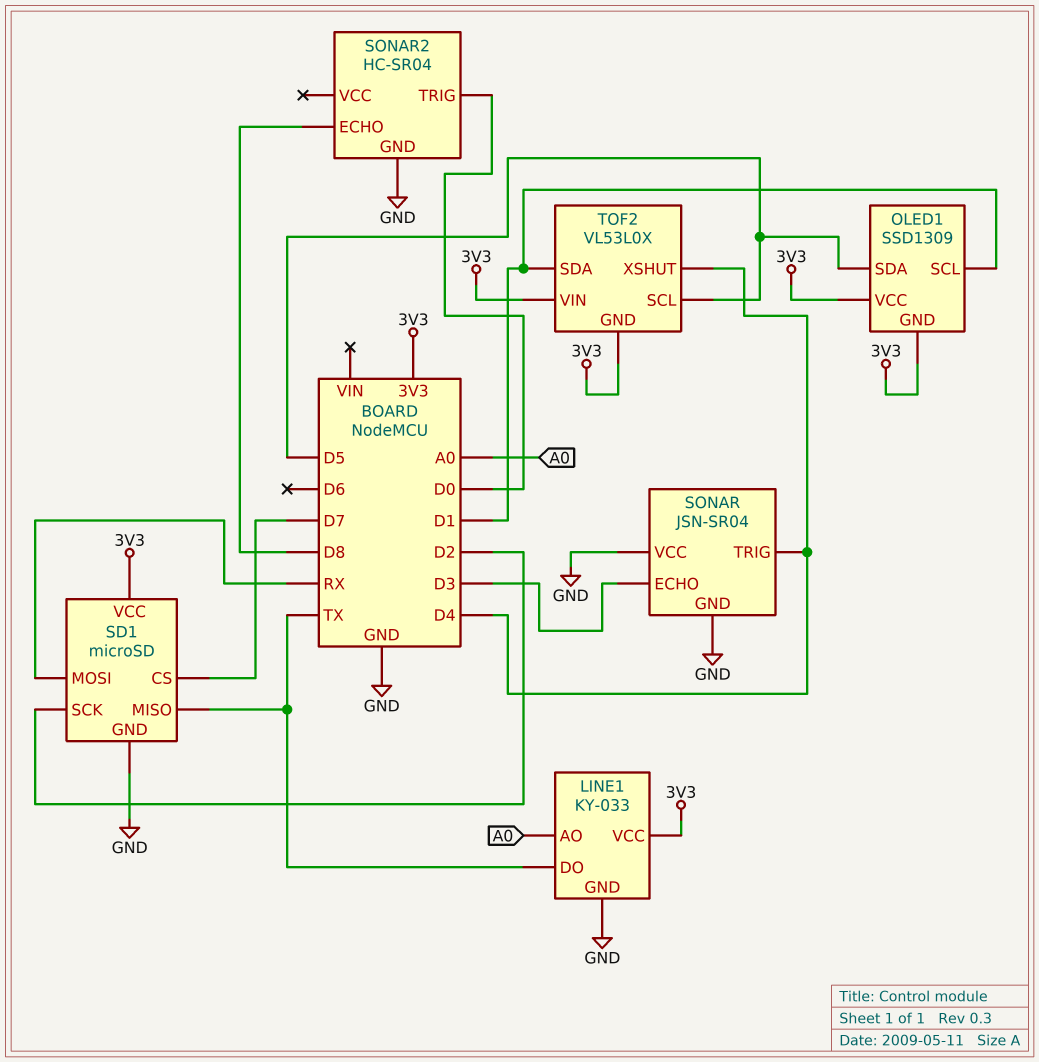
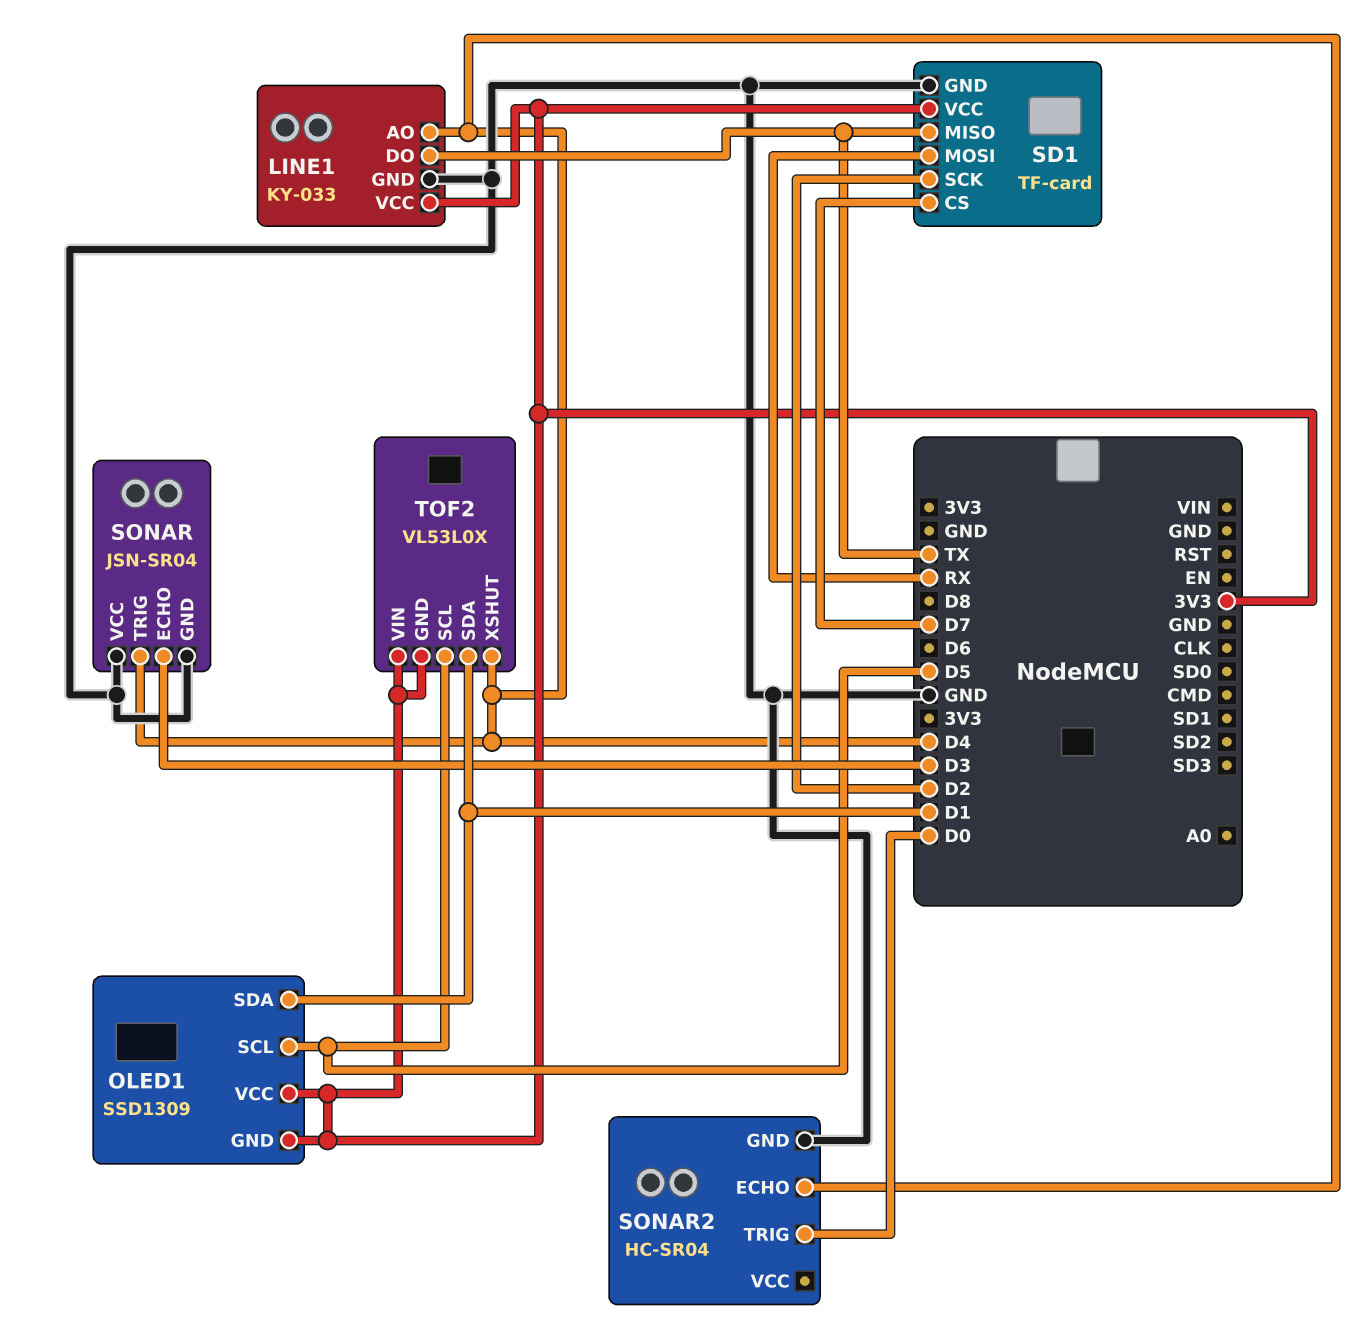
LINE1 pin AO: A0 -> D4
OLED1 pin SCL: D1 -> D5
OLED1 pin SDA: D5 -> D1
SD1: microSD -> TF-card
SONAR2 pin ECHO: D8 -> D4

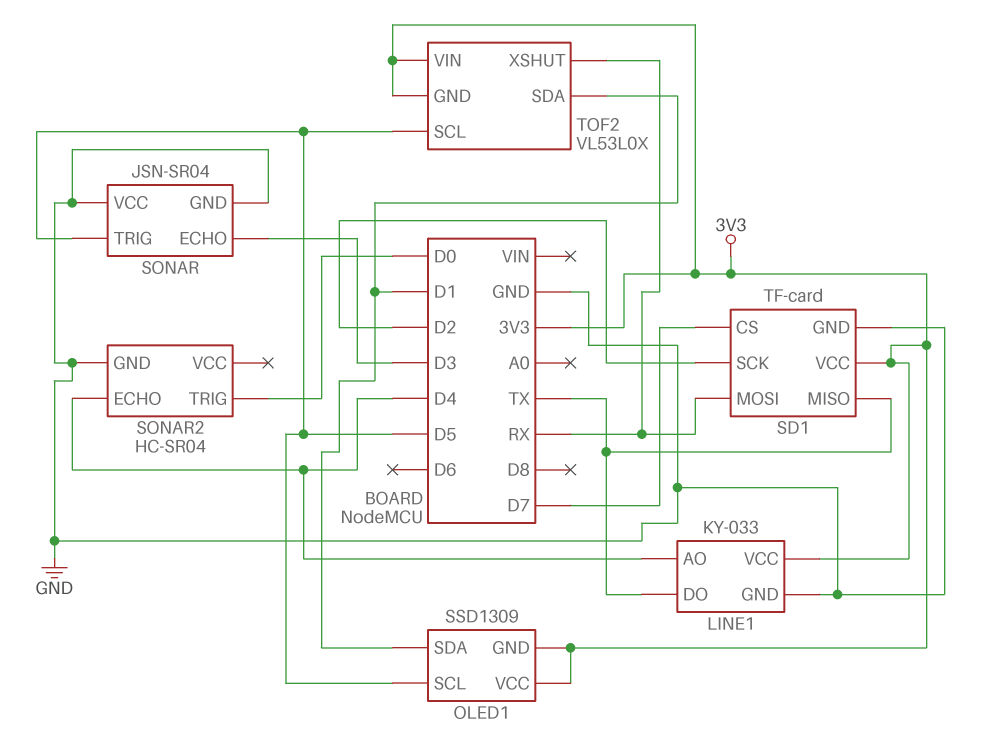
SONAR pin TRIG: D4 -> D5
TOF2 pin XSHUT: D4 -> RX

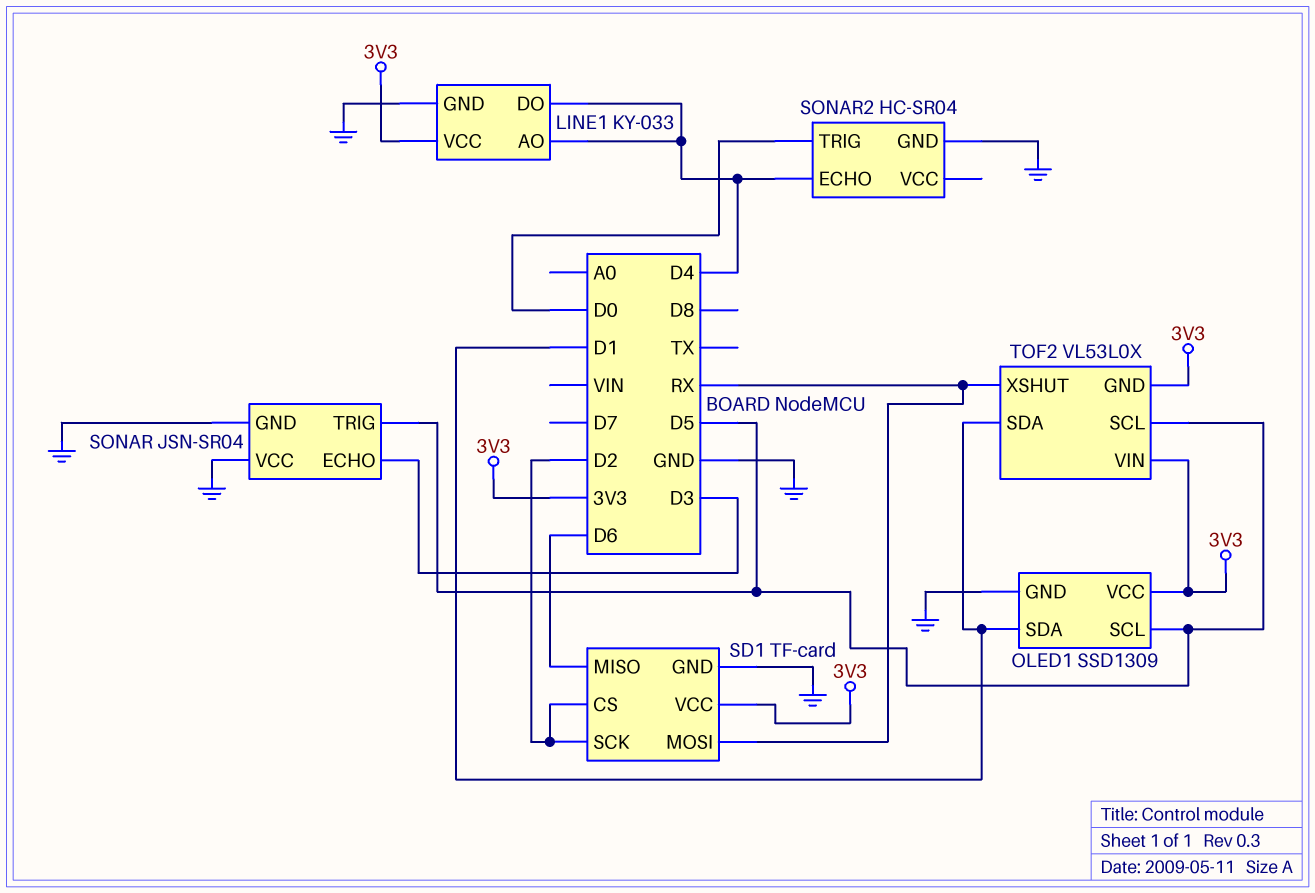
LINE1 pin DO: TX -> D4
OLED1 pin GND: 3V3 -> GND
SD1 pin CS: D7 -> D2
SD1 pin MISO: TX -> D6

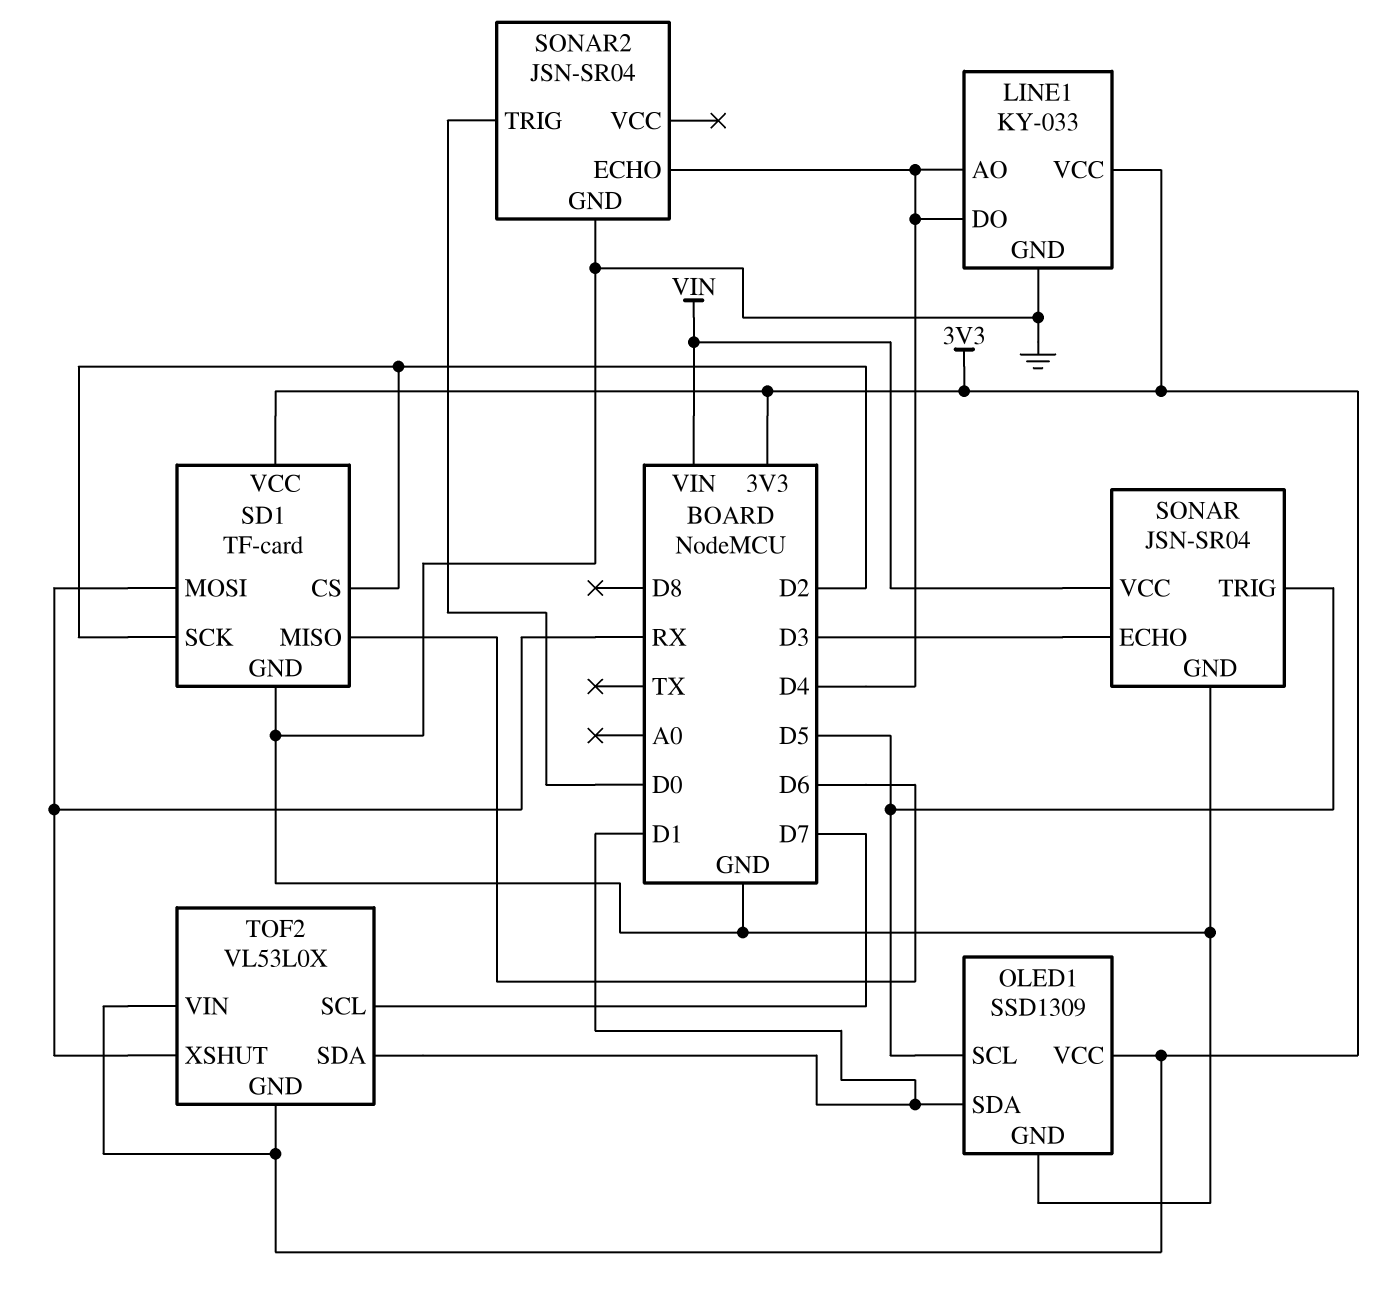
SONAR pin VCC: GND -> VIN
SONAR2: HC-SR04 -> JSN-SR04
TOF2 pin SCL: D5 -> D7

